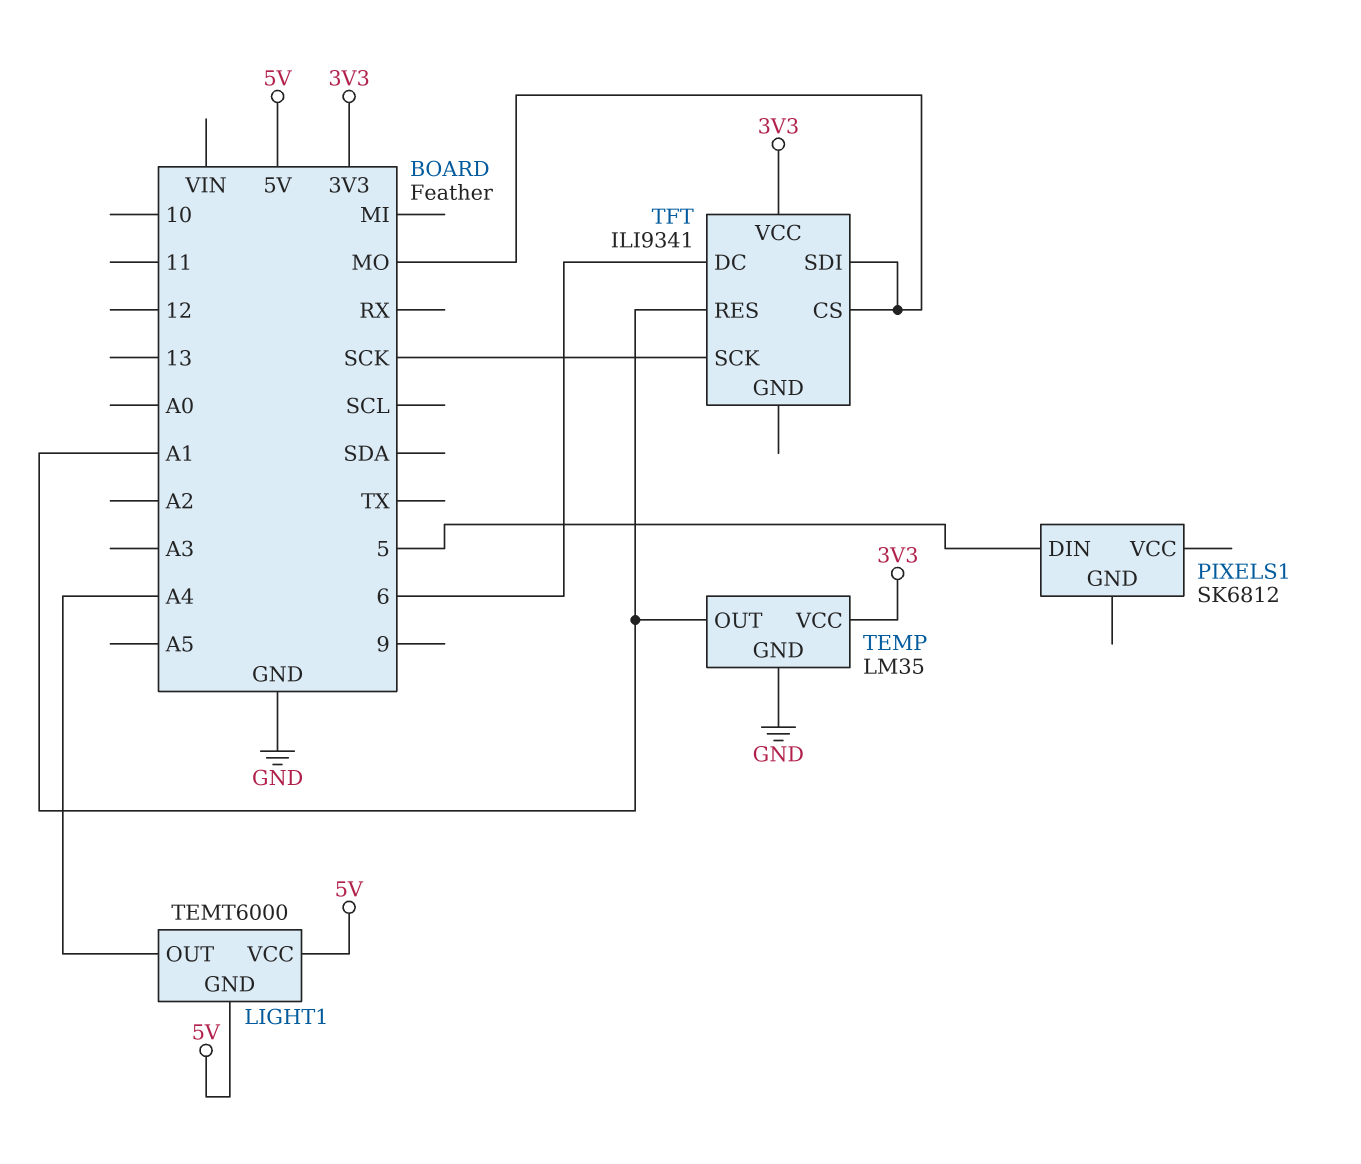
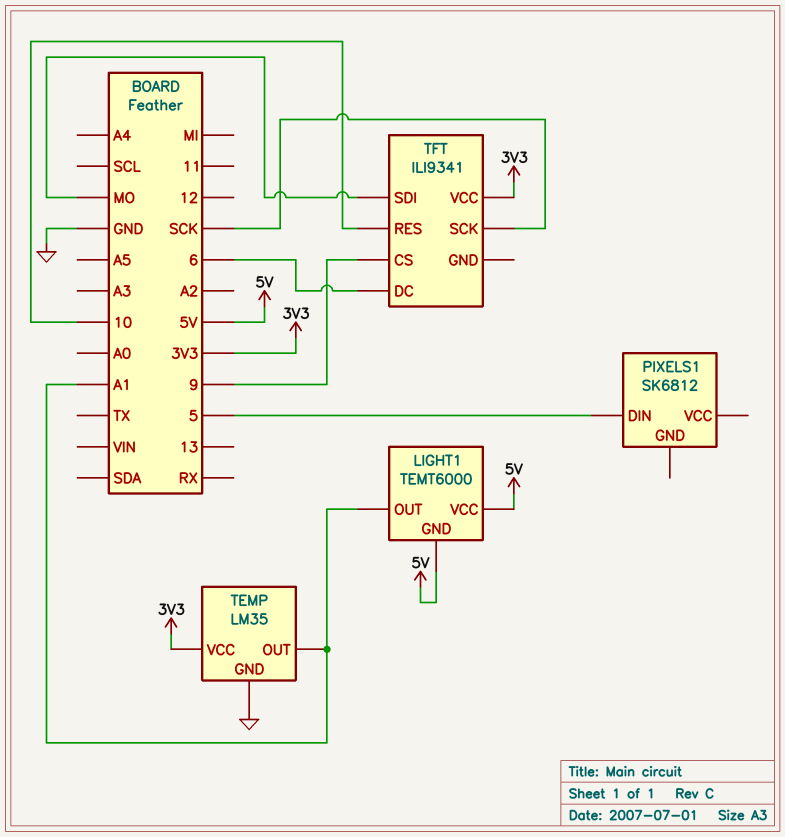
LIGHT1 pin OUT: A4 -> A1
TFT pin CS: MO -> 9
TFT pin RES: A1 -> 10

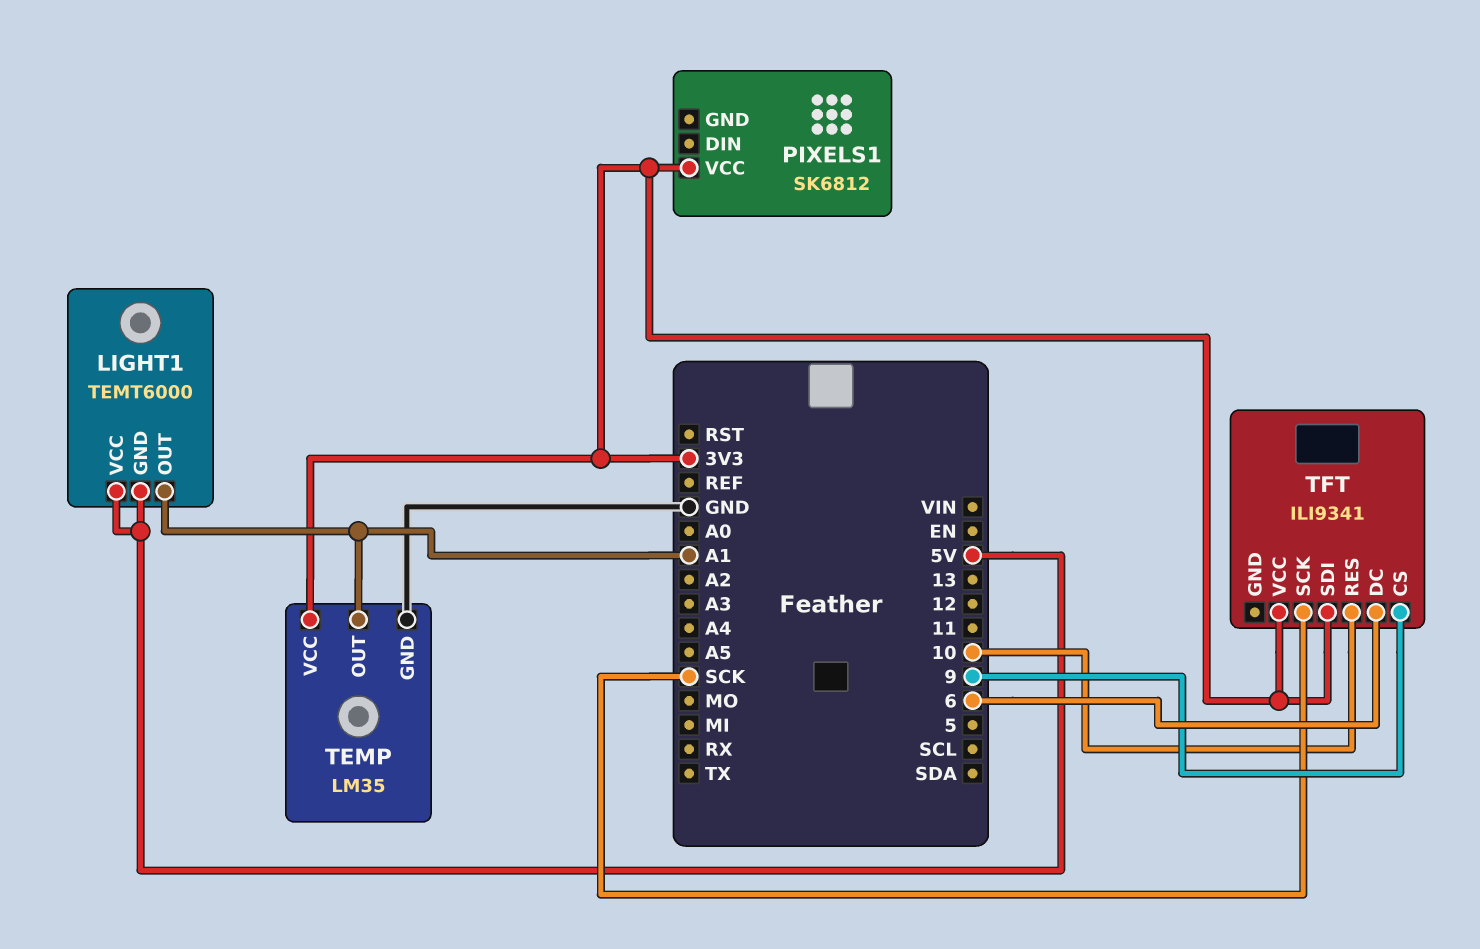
PIXELS1 pin DIN: 5 -> none
PIXELS1 pin VCC: none -> 3V3
TFT pin SDI: MO -> 3V3

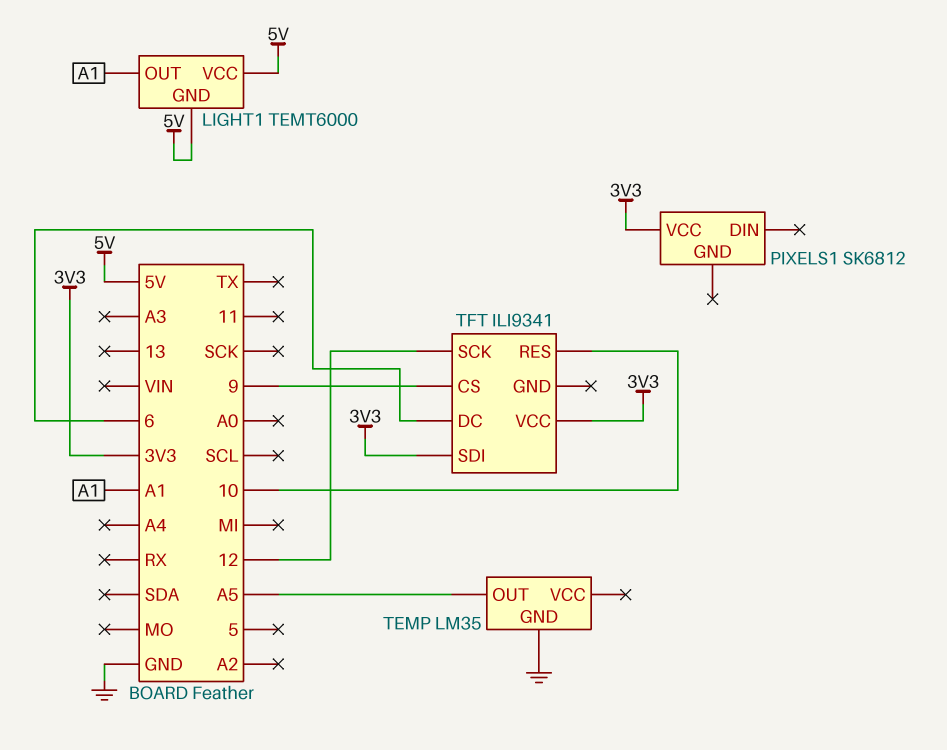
TEMP pin OUT: A1 -> A5
TEMP pin VCC: 3V3 -> none
TFT pin SCK: SCK -> 12

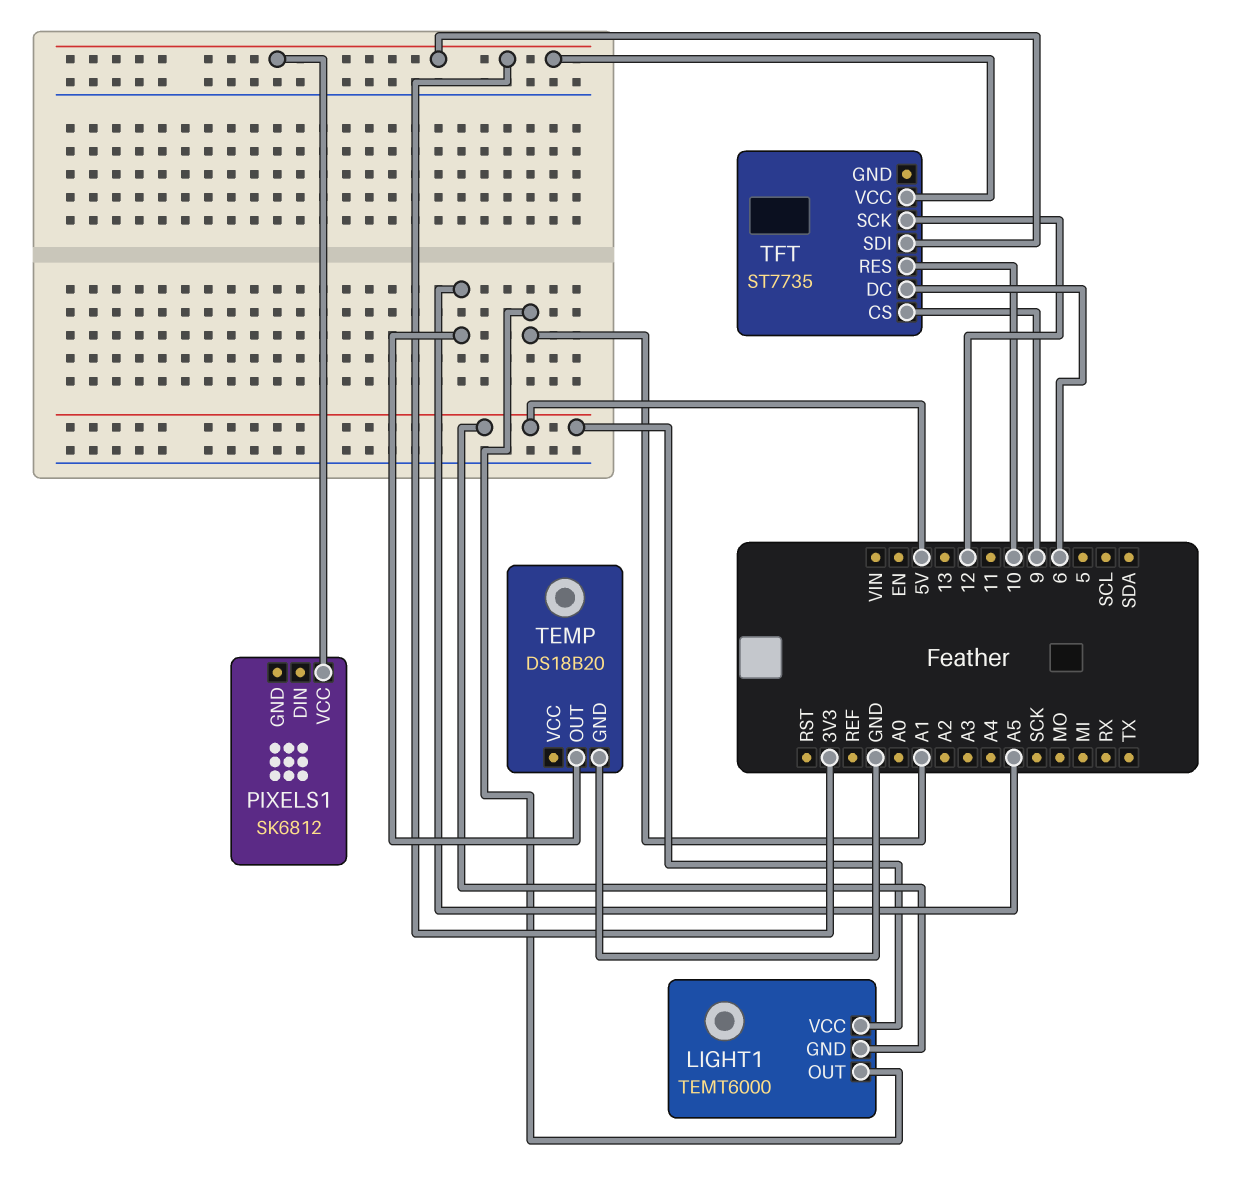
TEMP: LM35 -> DS18B20
TFT: ILI9341 -> ST7735

